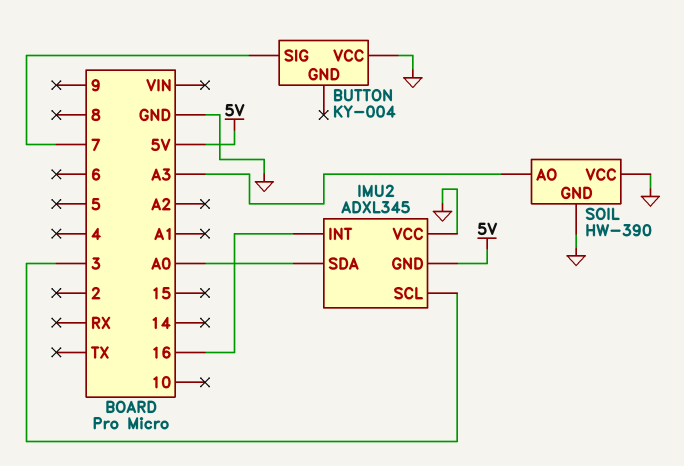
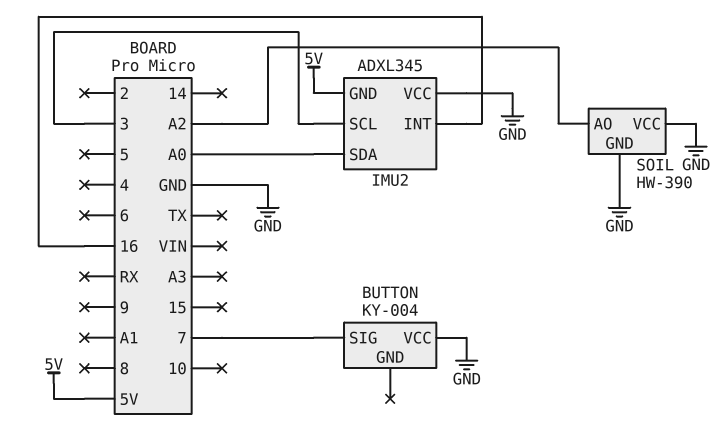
SOIL pin AO: A3 -> A2

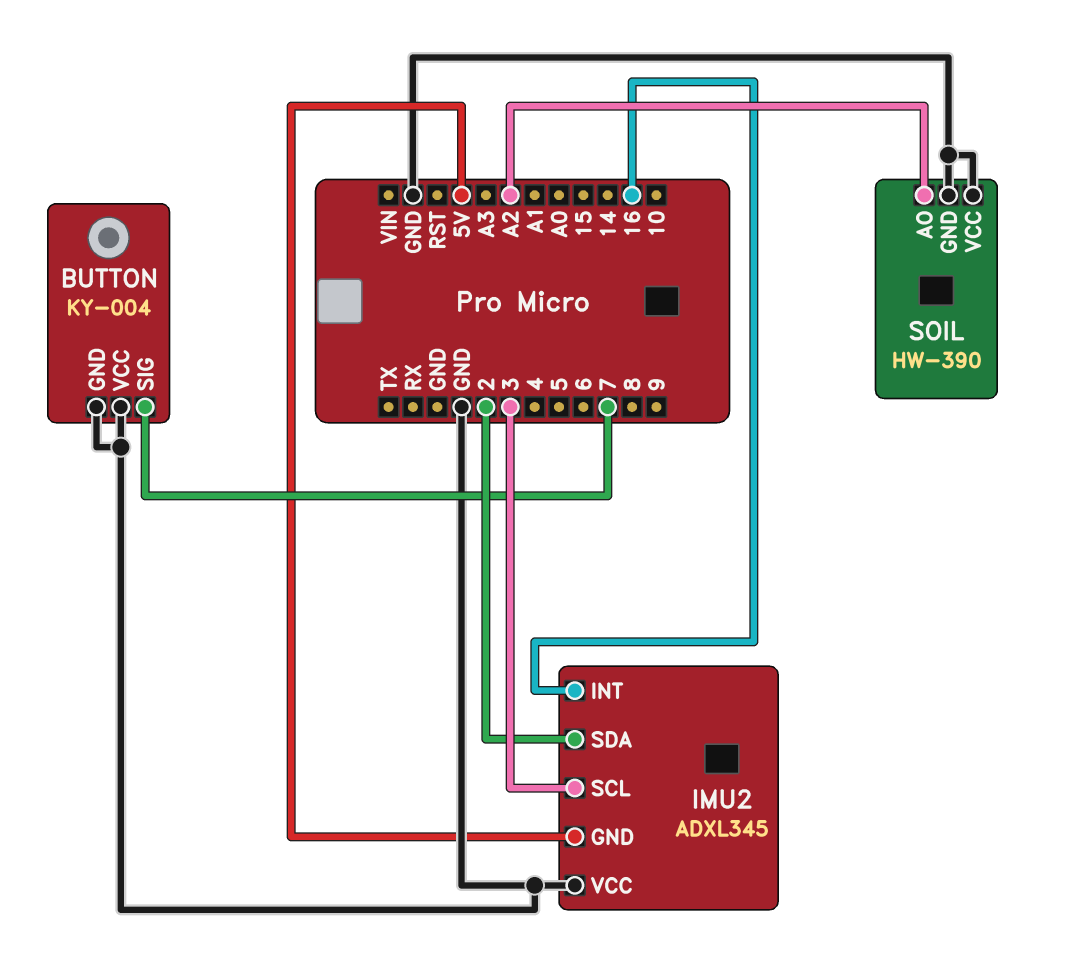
BUTTON pin GND: none -> GND
IMU2 pin SDA: A0 -> 2

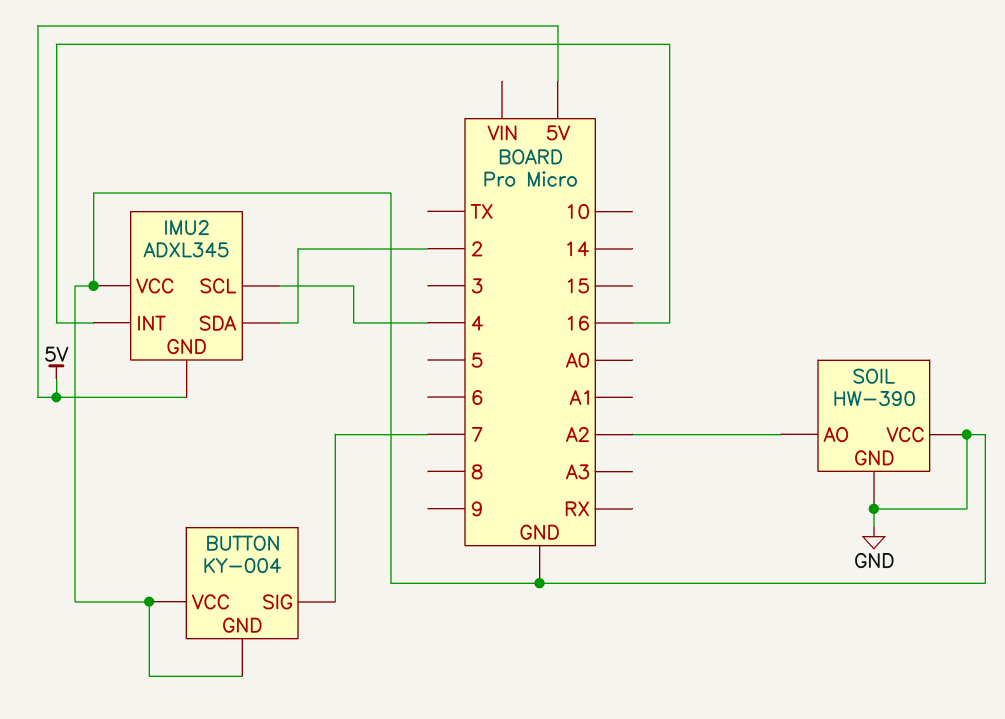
IMU2 pin SCL: 3 -> 4

